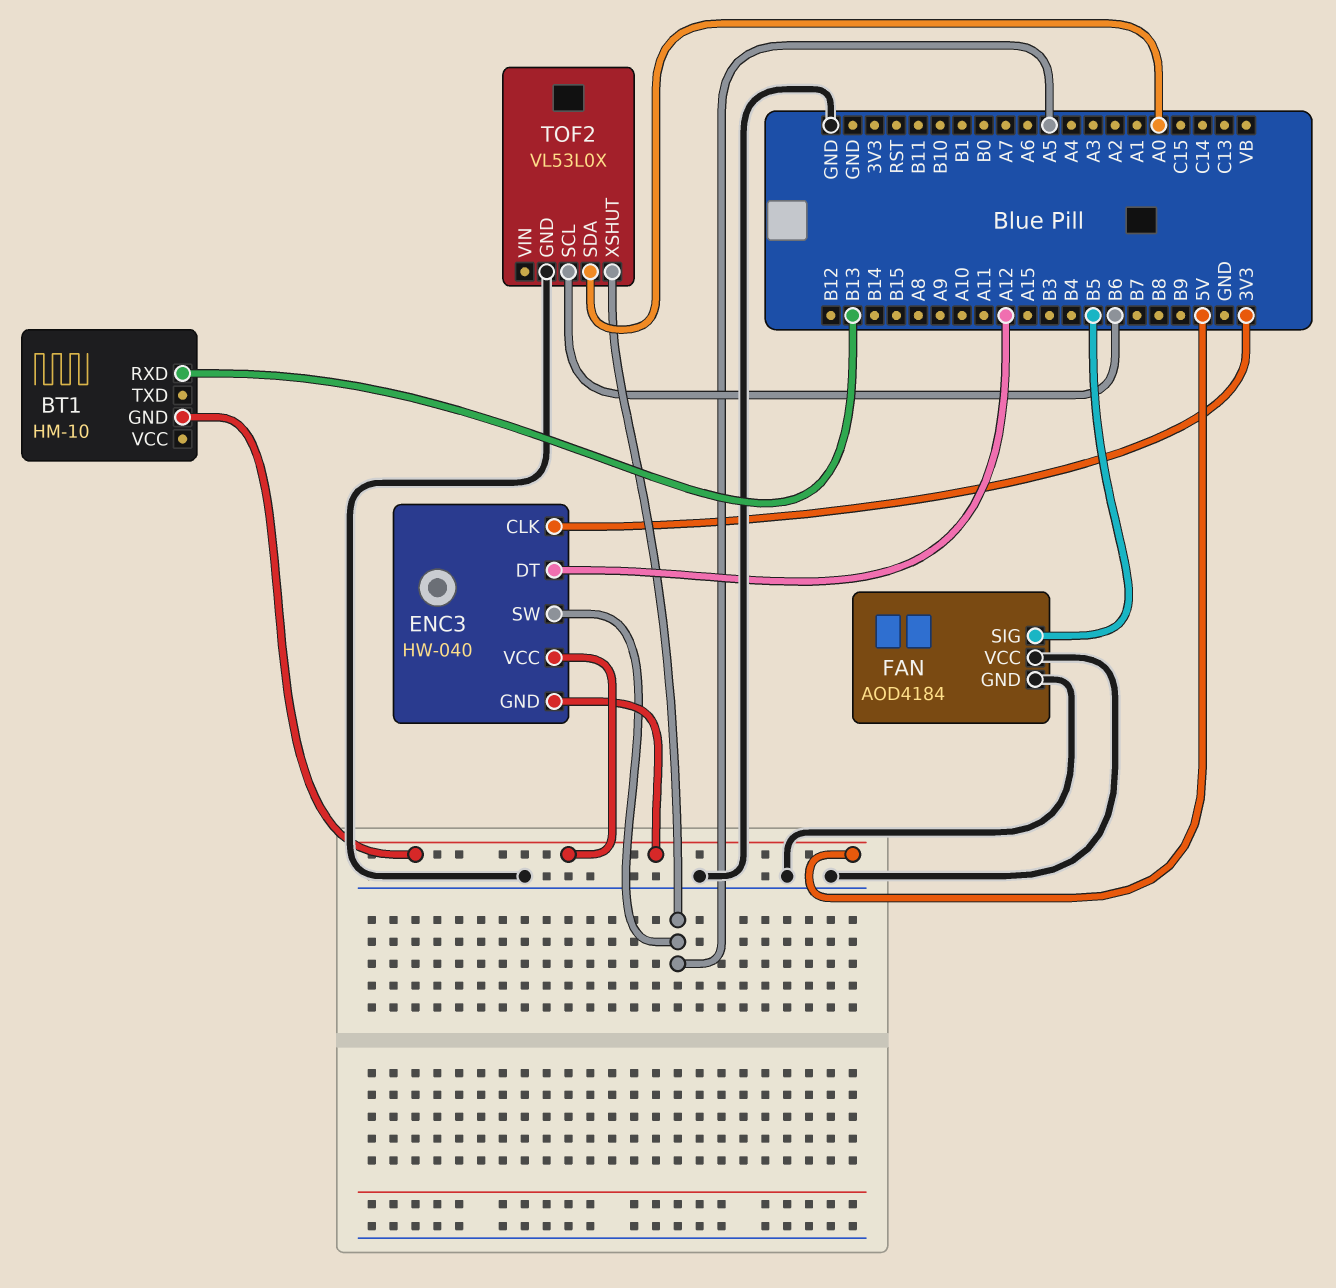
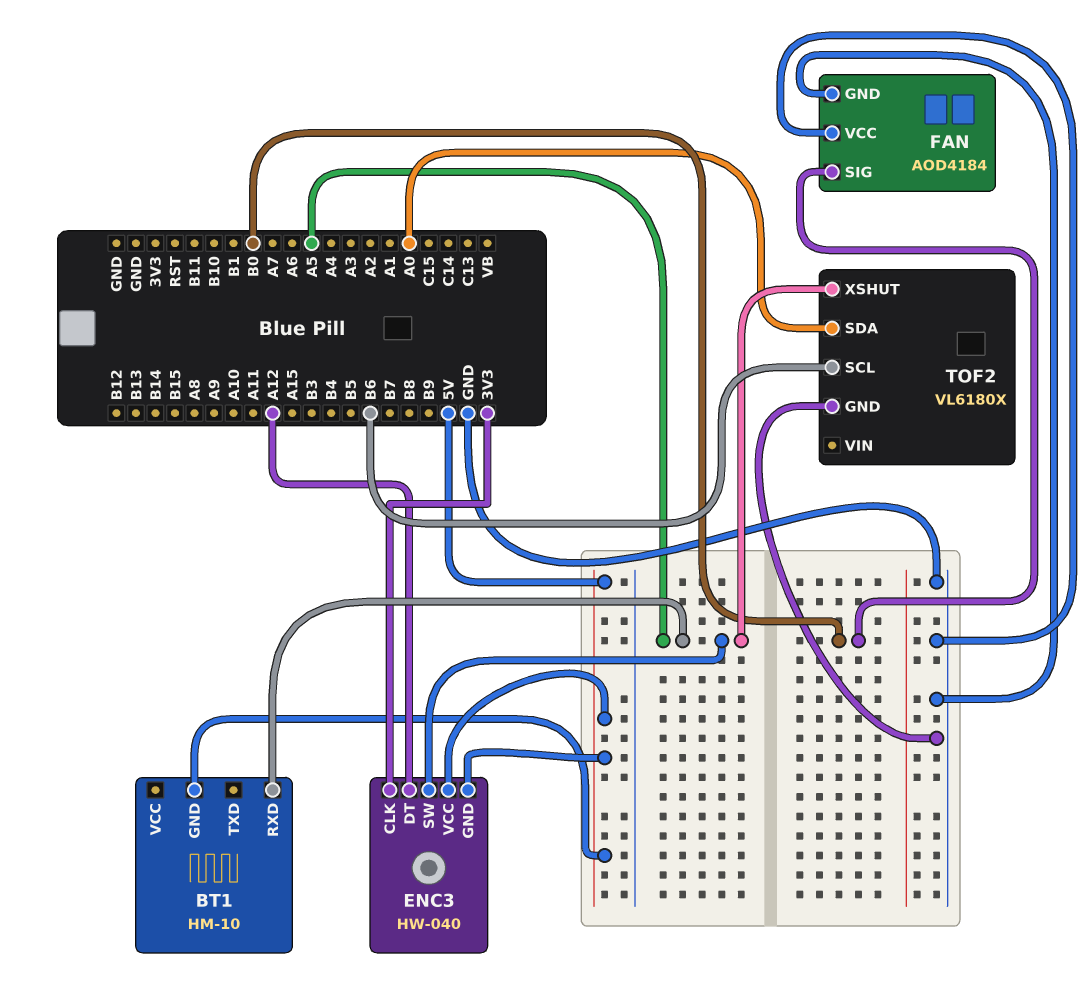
BT1 pin RXD: B13 -> A5
FAN pin SIG: B5 -> B0
TOF2: VL53L0X -> VL6180X

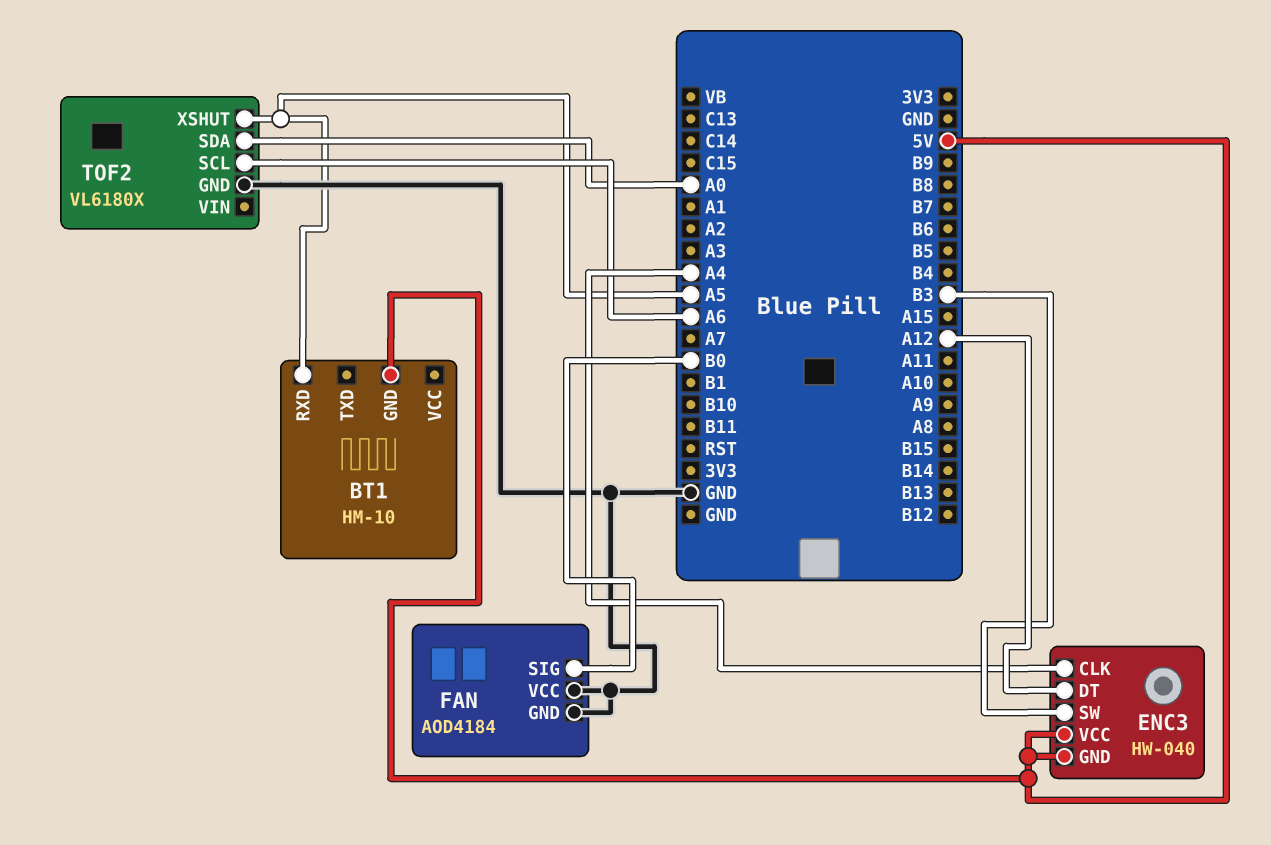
ENC3 pin CLK: 3V3 -> A4
ENC3 pin SW: A5 -> B3
TOF2 pin SCL: B6 -> A6

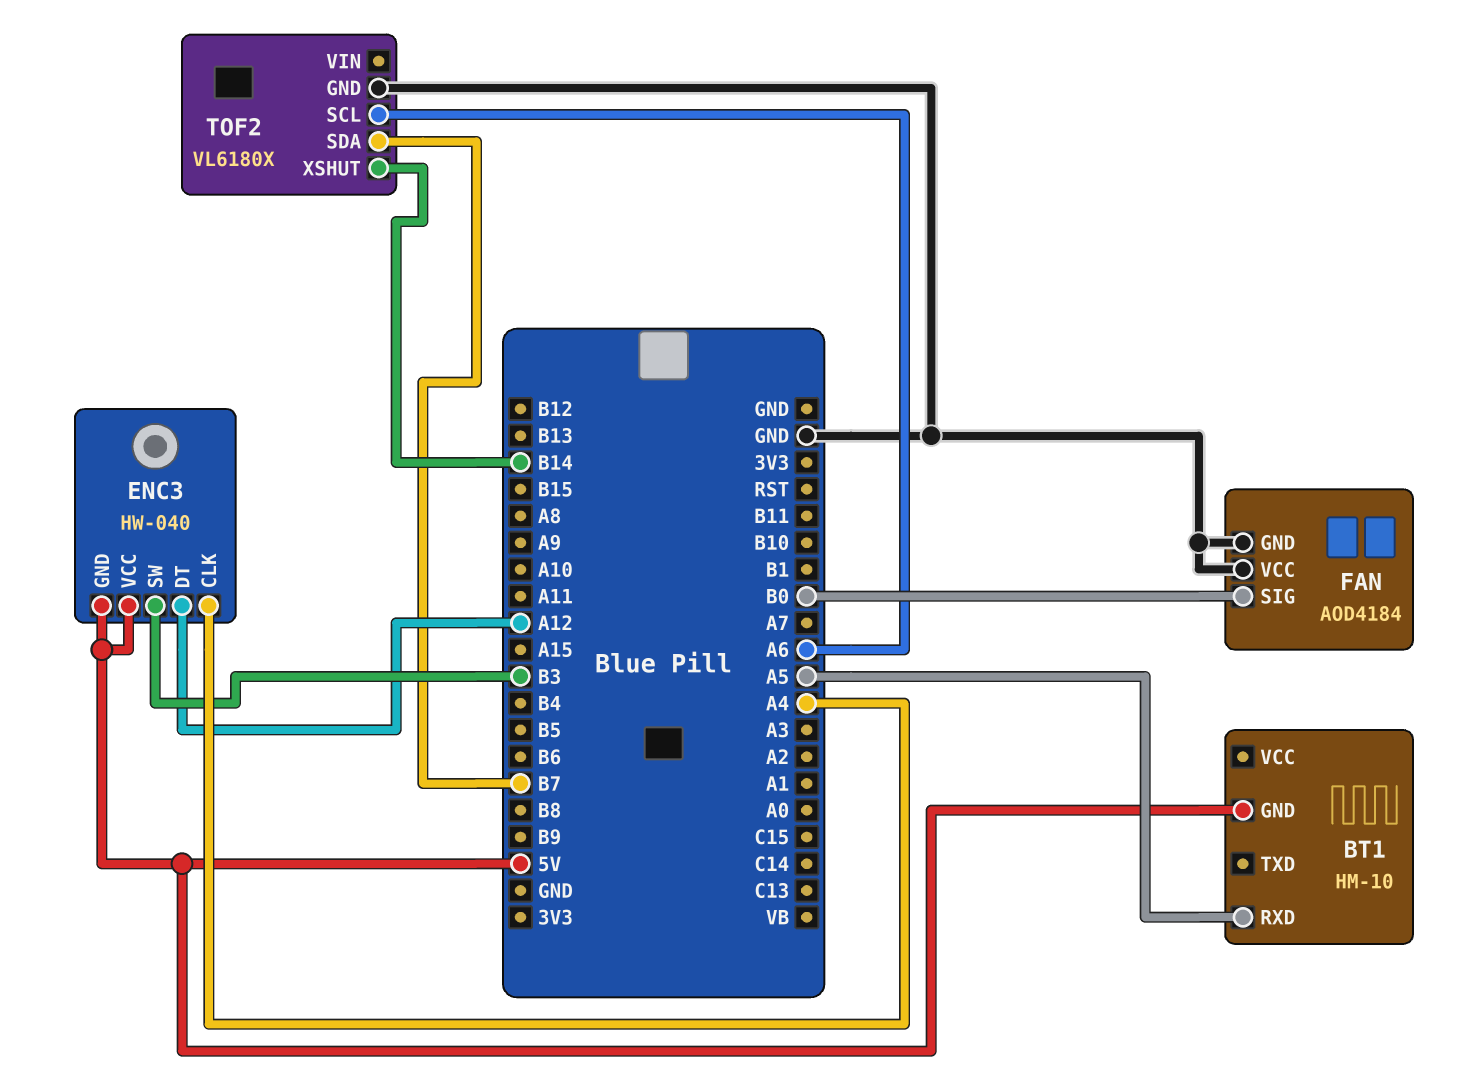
TOF2 pin SDA: A0 -> B7
TOF2 pin XSHUT: A5 -> B14

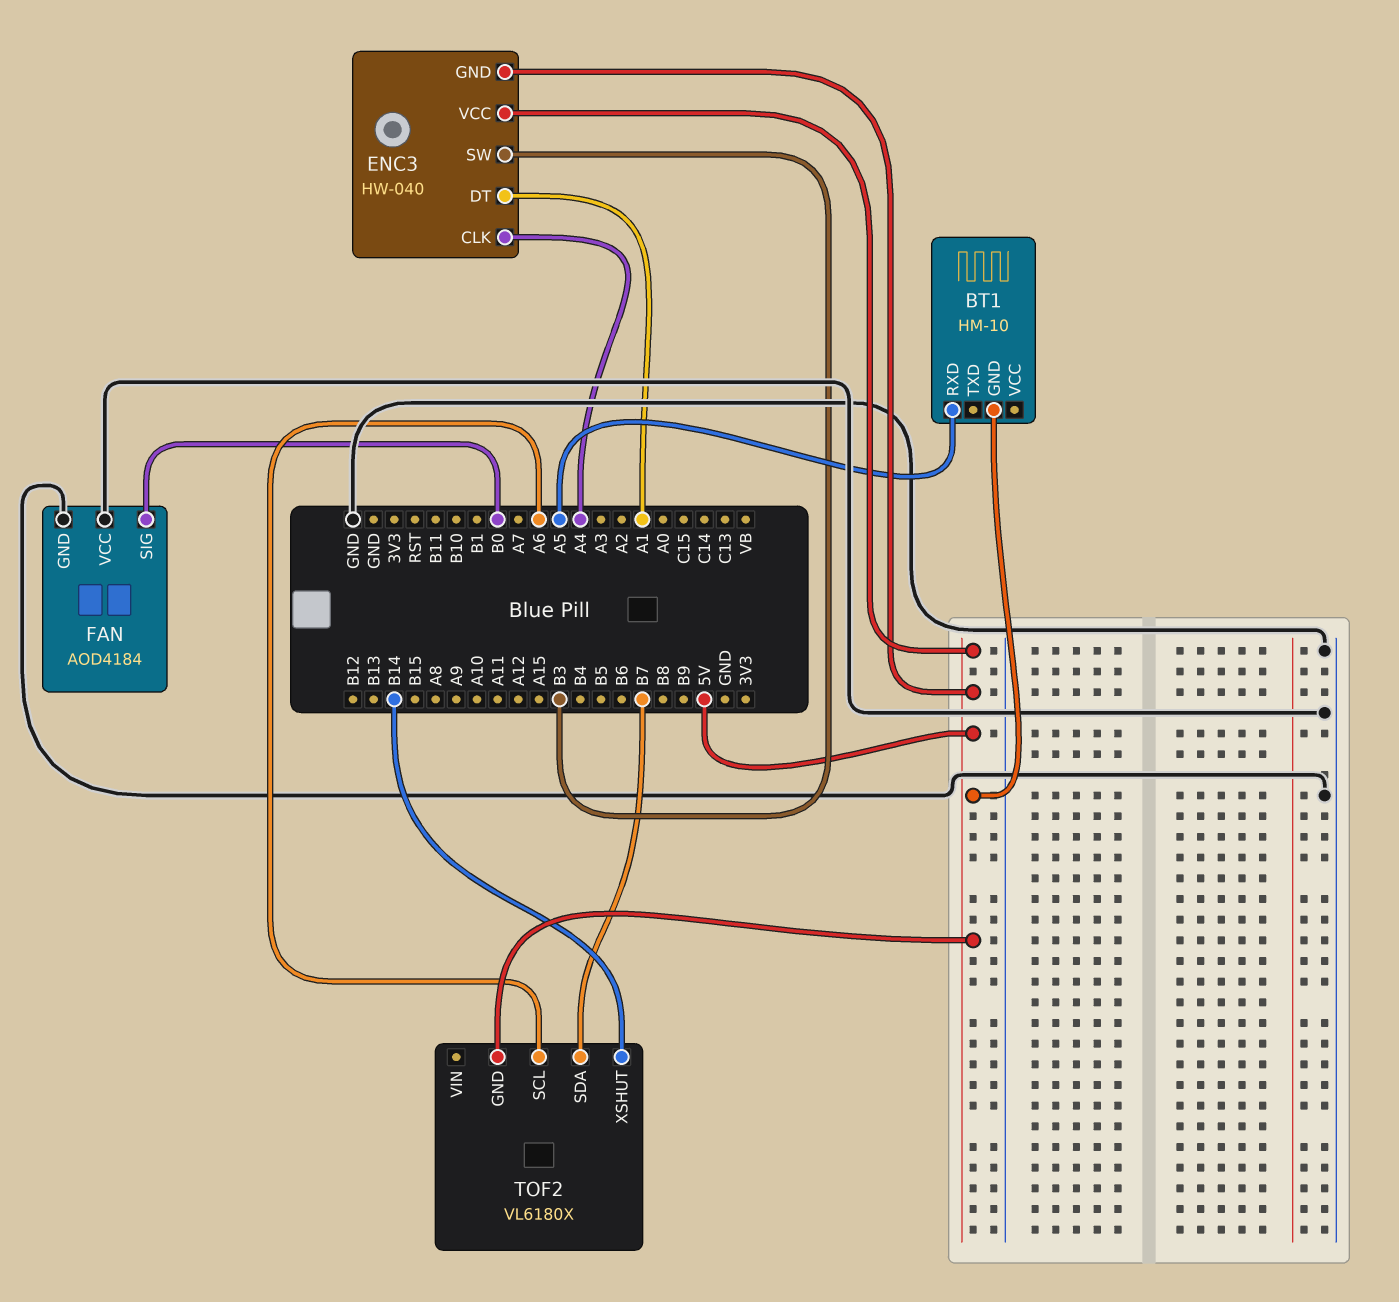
ENC3 pin DT: A12 -> A1
TOF2 pin GND: GND -> 5V

